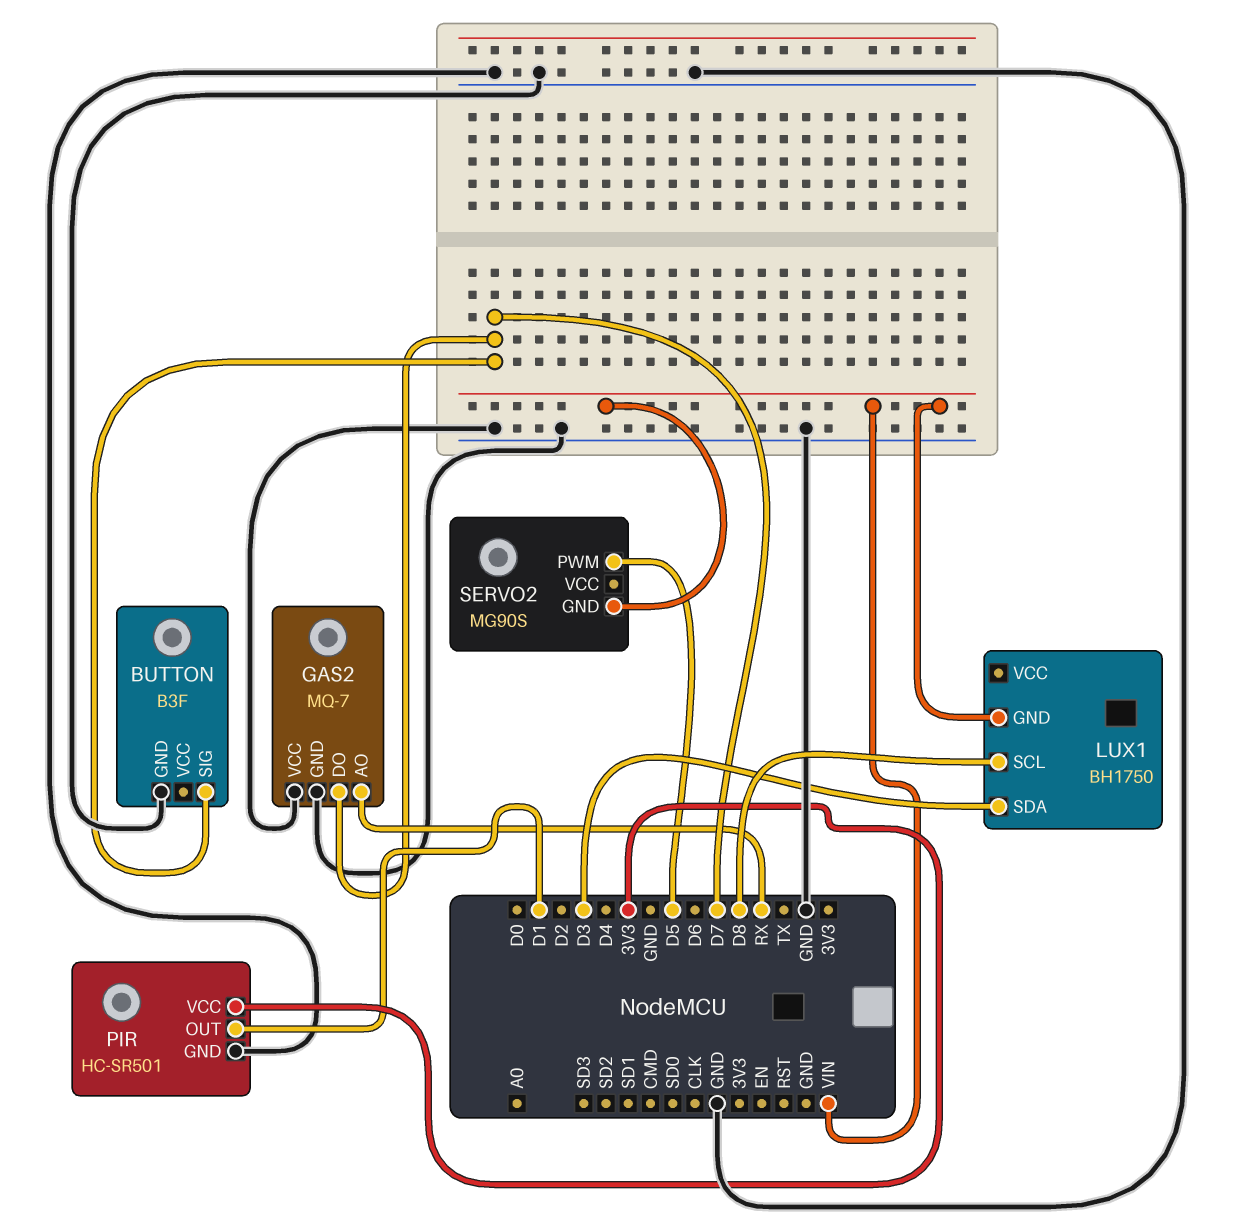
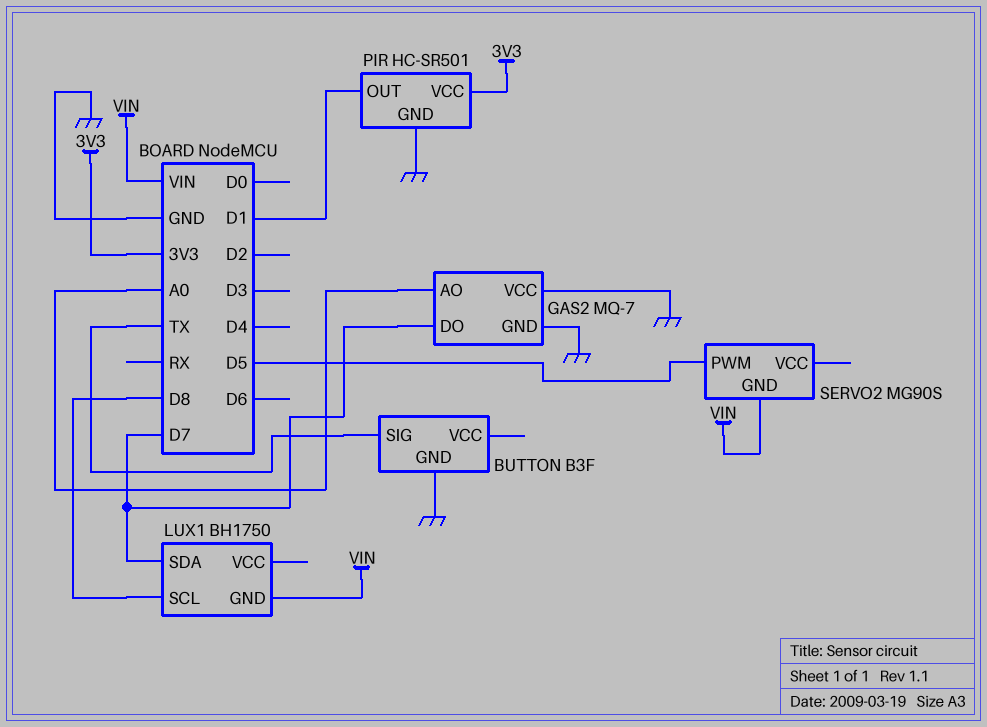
BUTTON pin SIG: D7 -> TX
GAS2 pin AO: RX -> A0
LUX1 pin SDA: D3 -> D7

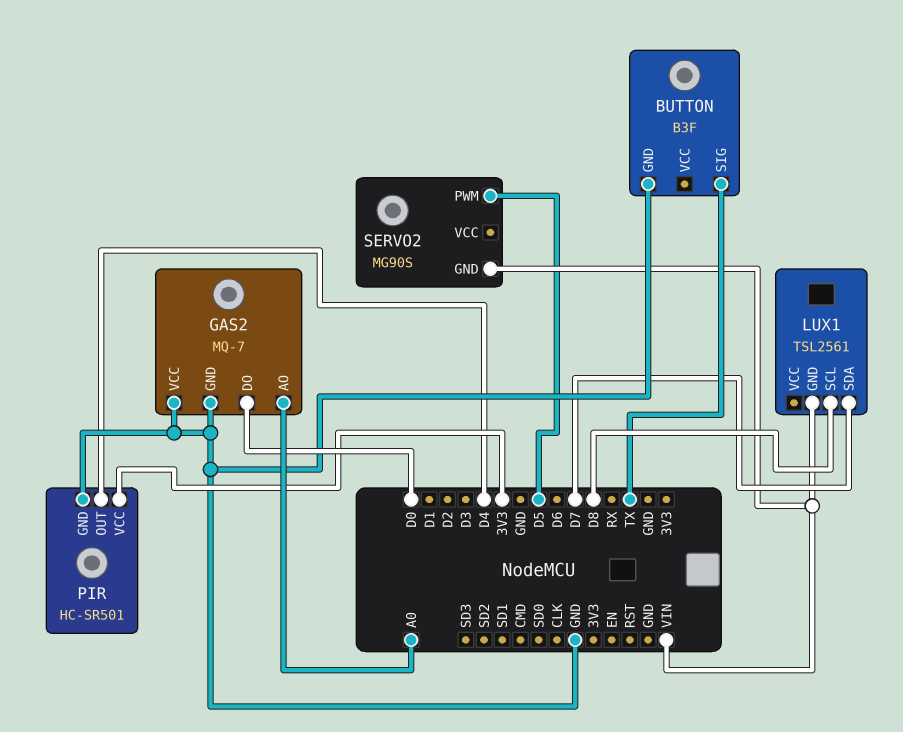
GAS2 pin DO: D7 -> D0
LUX1: BH1750 -> TSL2561
PIR pin OUT: D1 -> D4

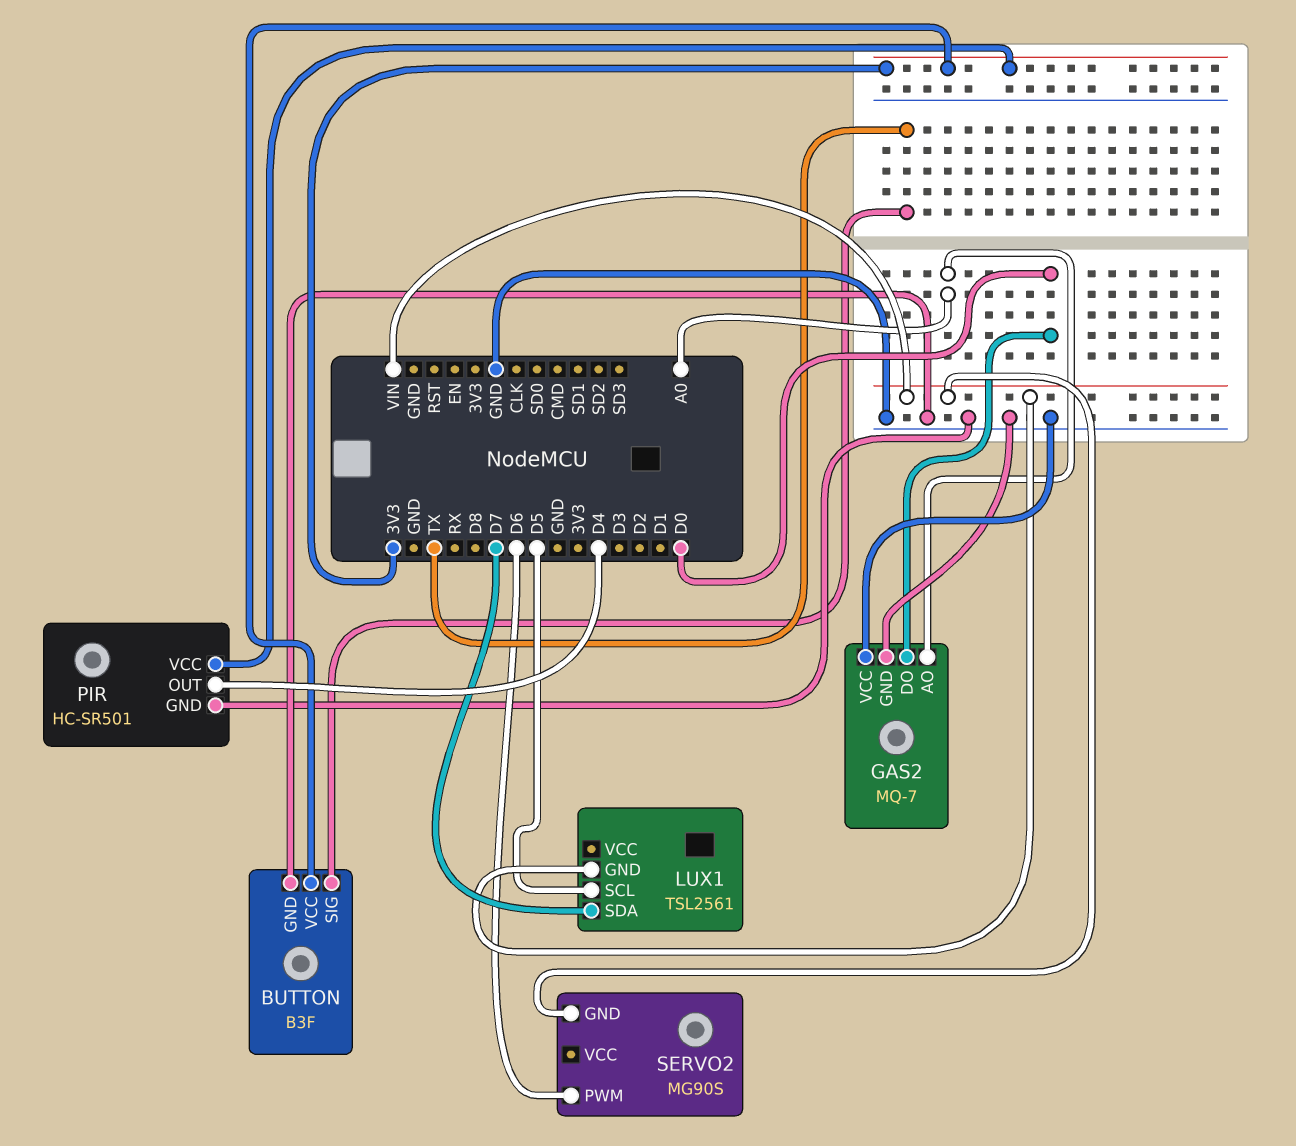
BUTTON pin VCC: none -> 3V3
LUX1 pin SCL: D8 -> D5
SERVO2 pin PWM: D5 -> D6

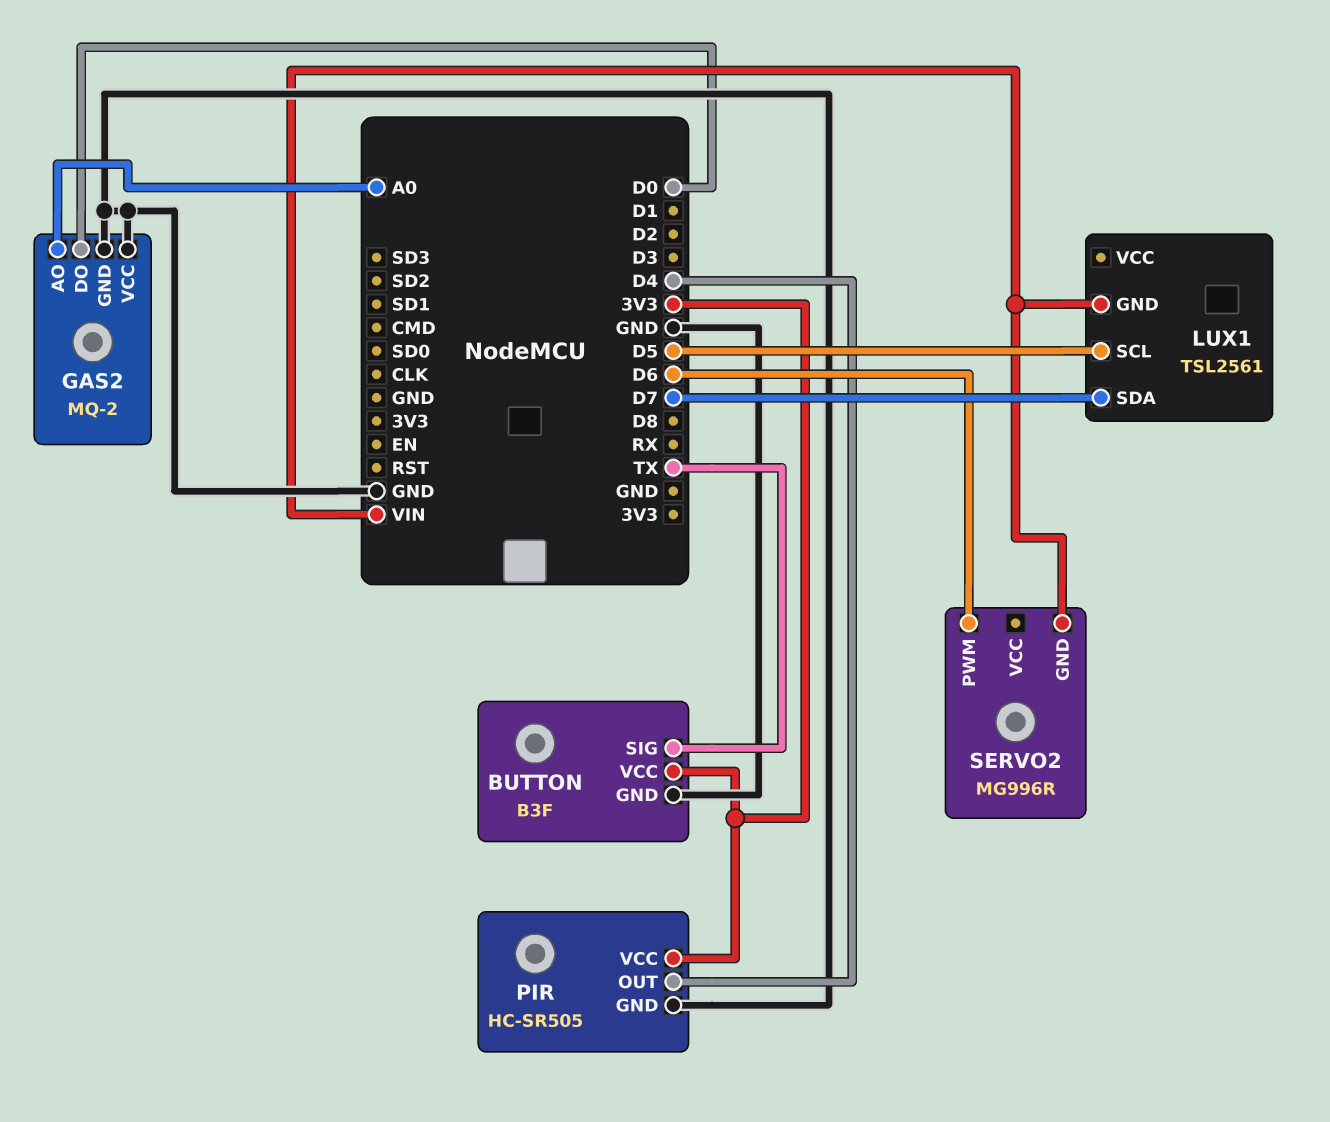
GAS2: MQ-7 -> MQ-2
PIR: HC-SR501 -> HC-SR505
SERVO2: MG90S -> MG996R

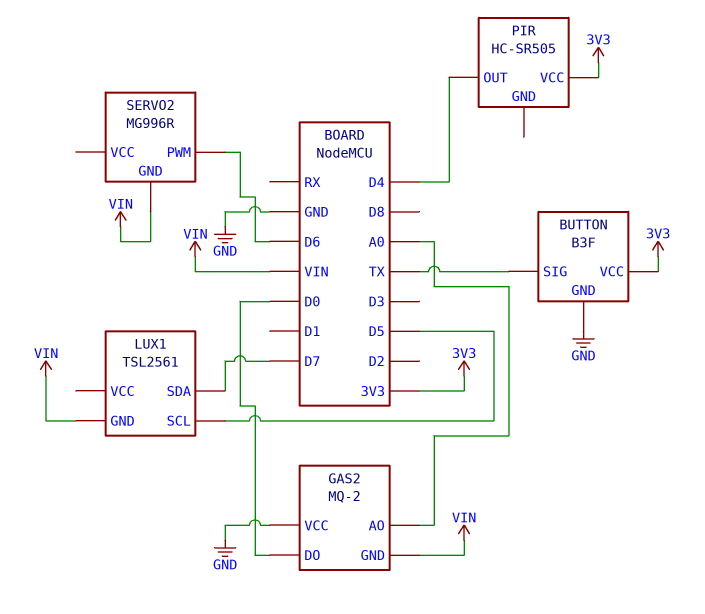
GAS2 pin GND: GND -> VIN
PIR pin GND: GND -> none

